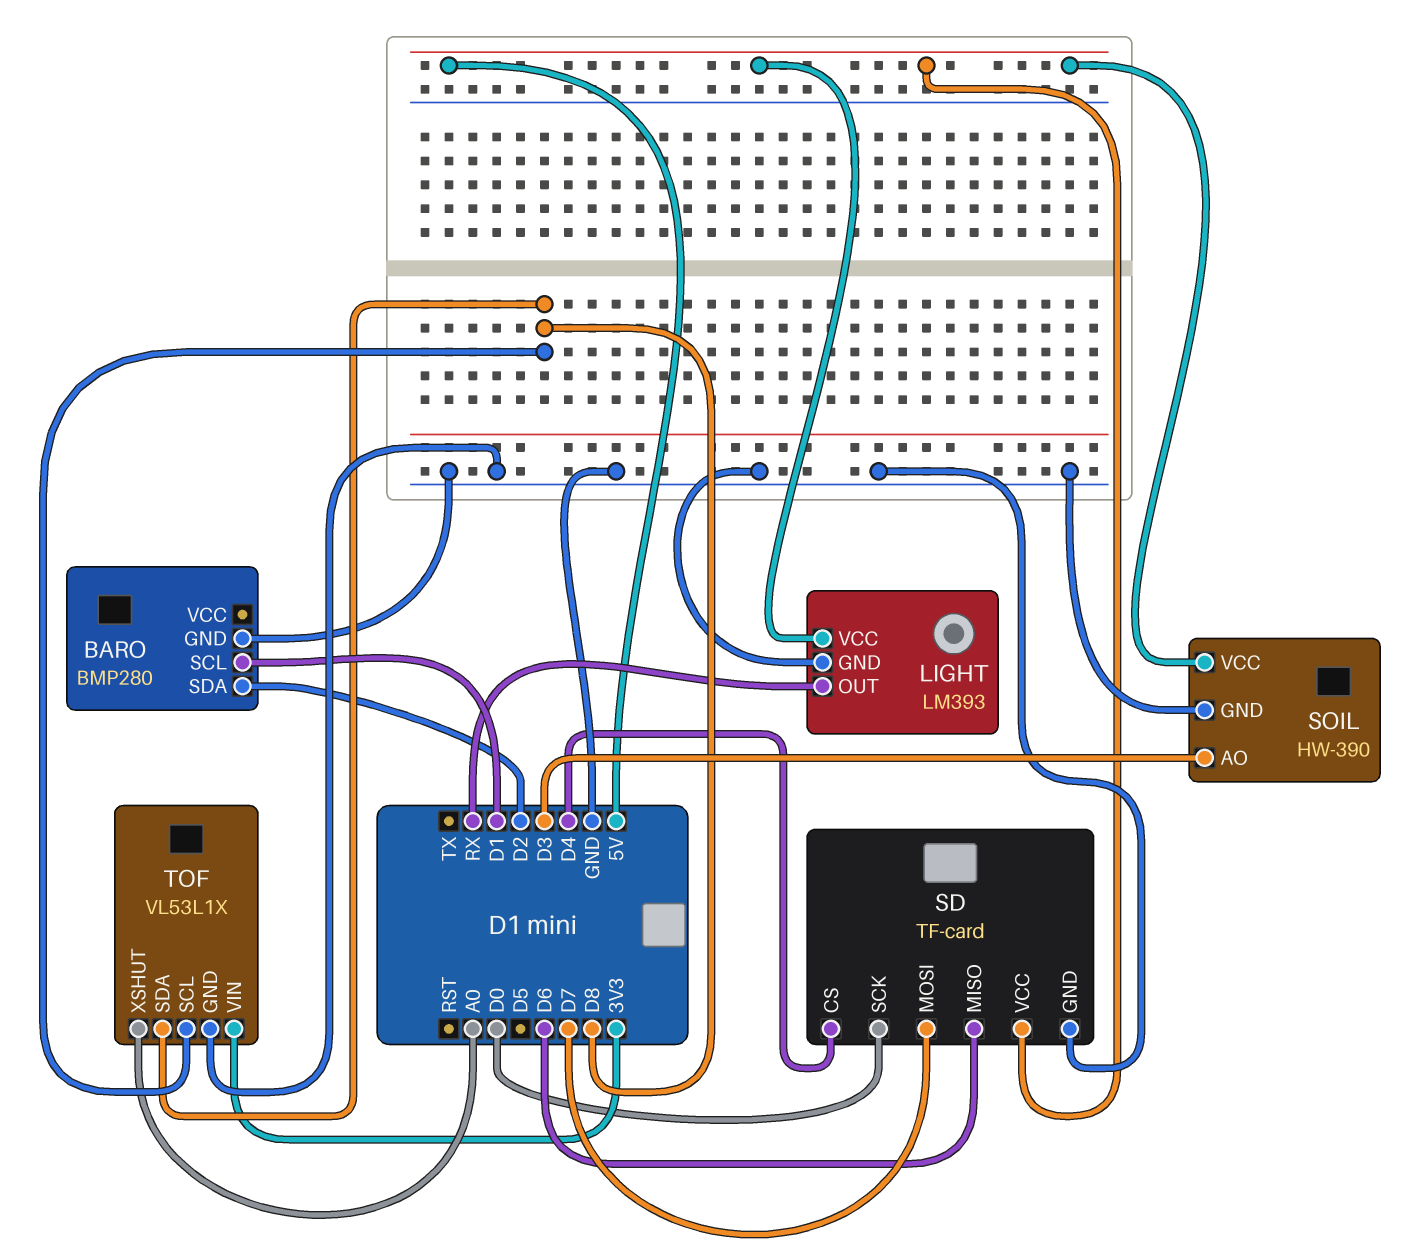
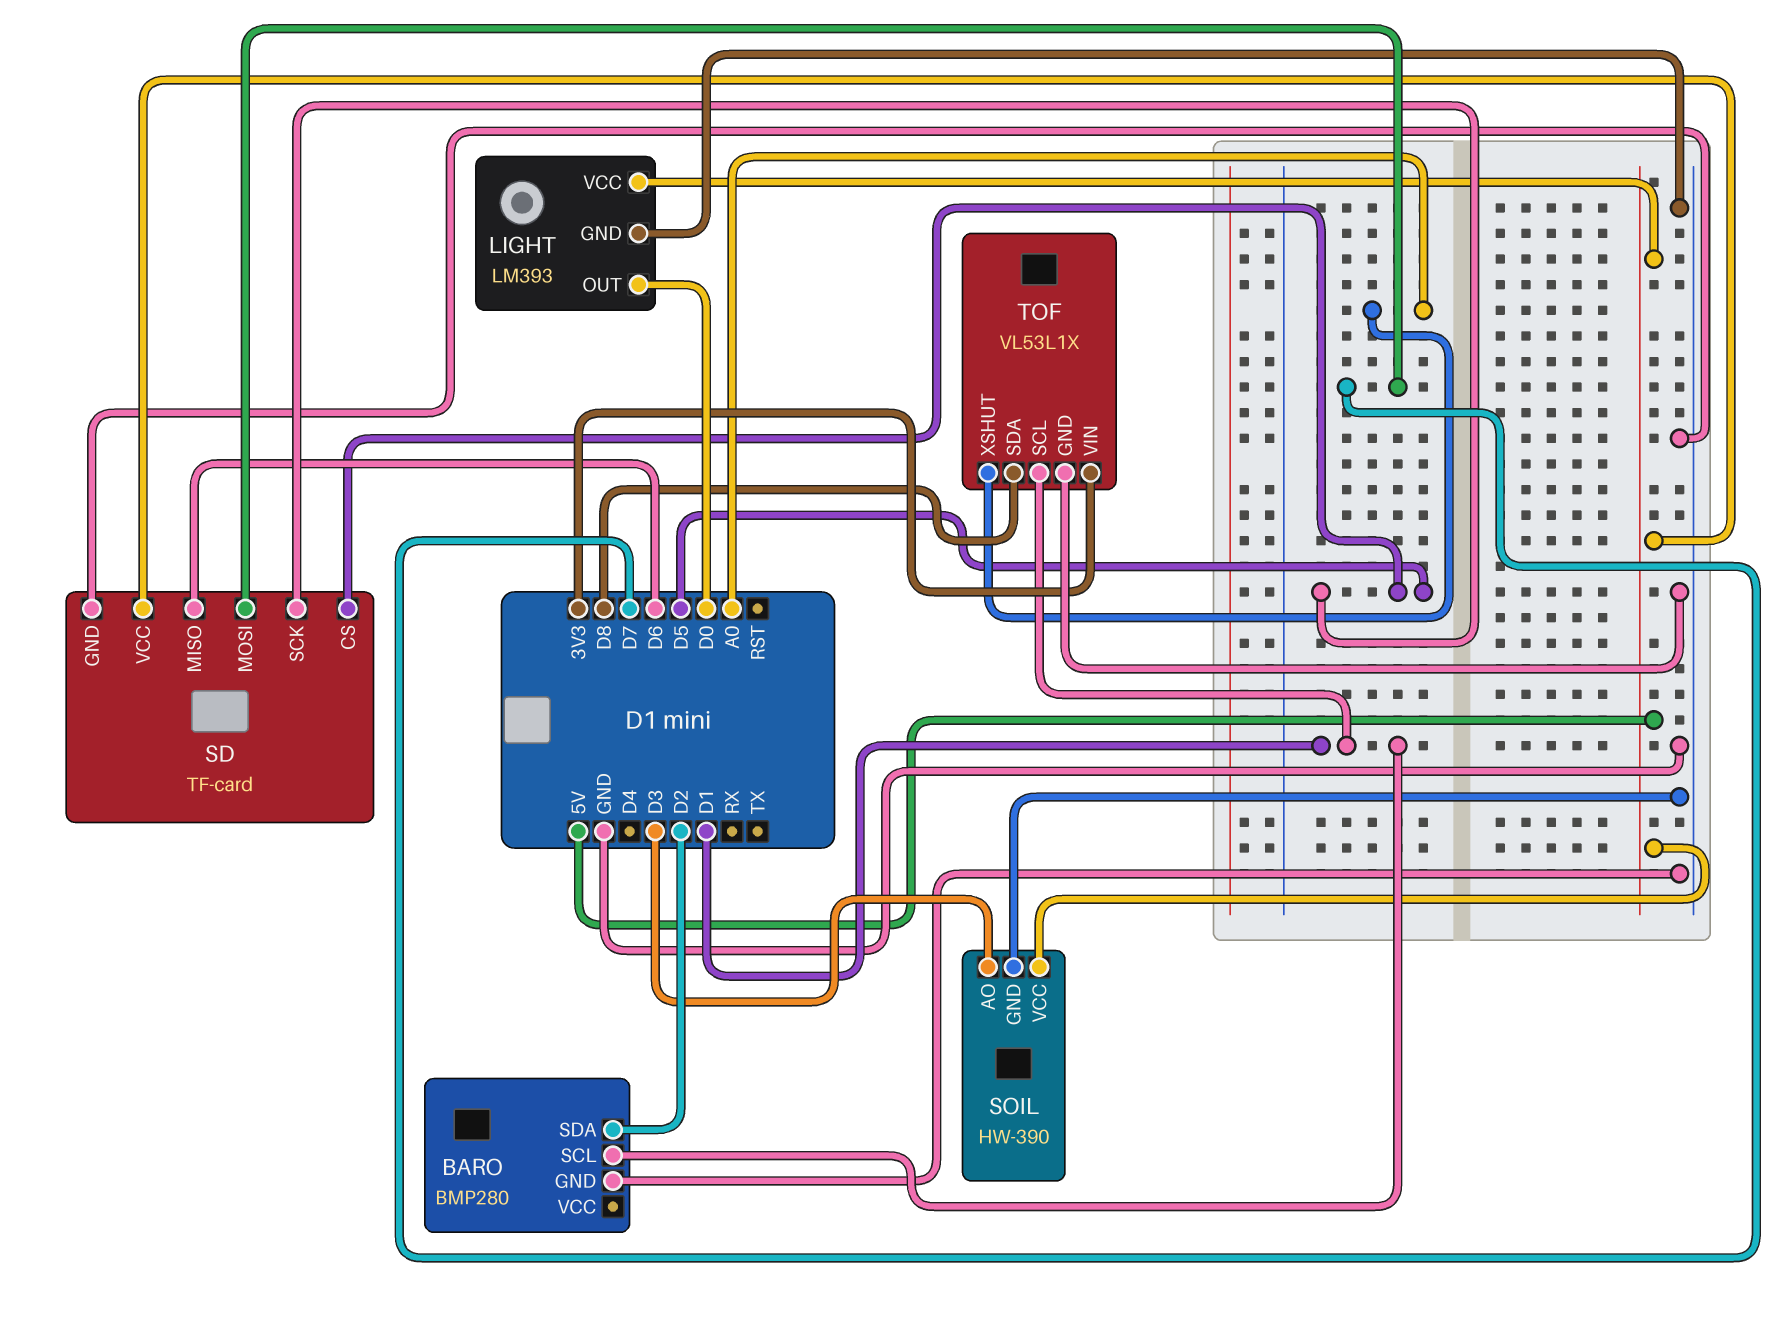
LIGHT pin OUT: RX -> D0
SD pin CS: D4 -> D5
SD pin SCK: D0 -> D5
TOF pin SCL: D8 -> D1

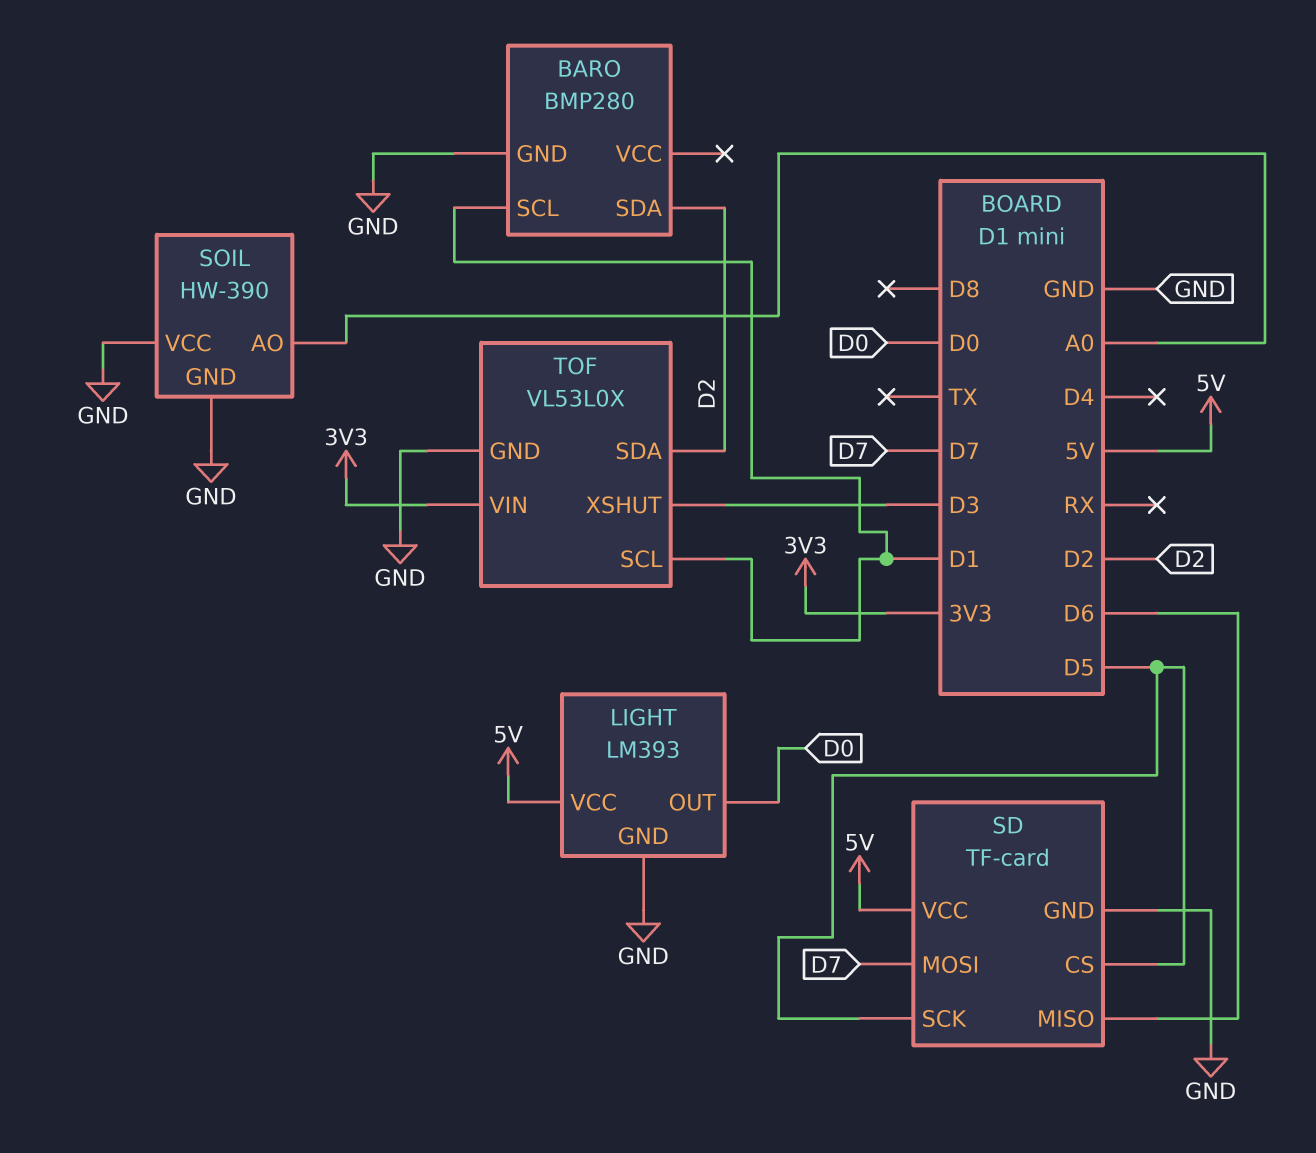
SOIL pin AO: D3 -> A0
SOIL pin VCC: 5V -> GND
TOF: VL53L1X -> VL53L0X
TOF pin SDA: D8 -> D2
TOF pin XSHUT: A0 -> D3

